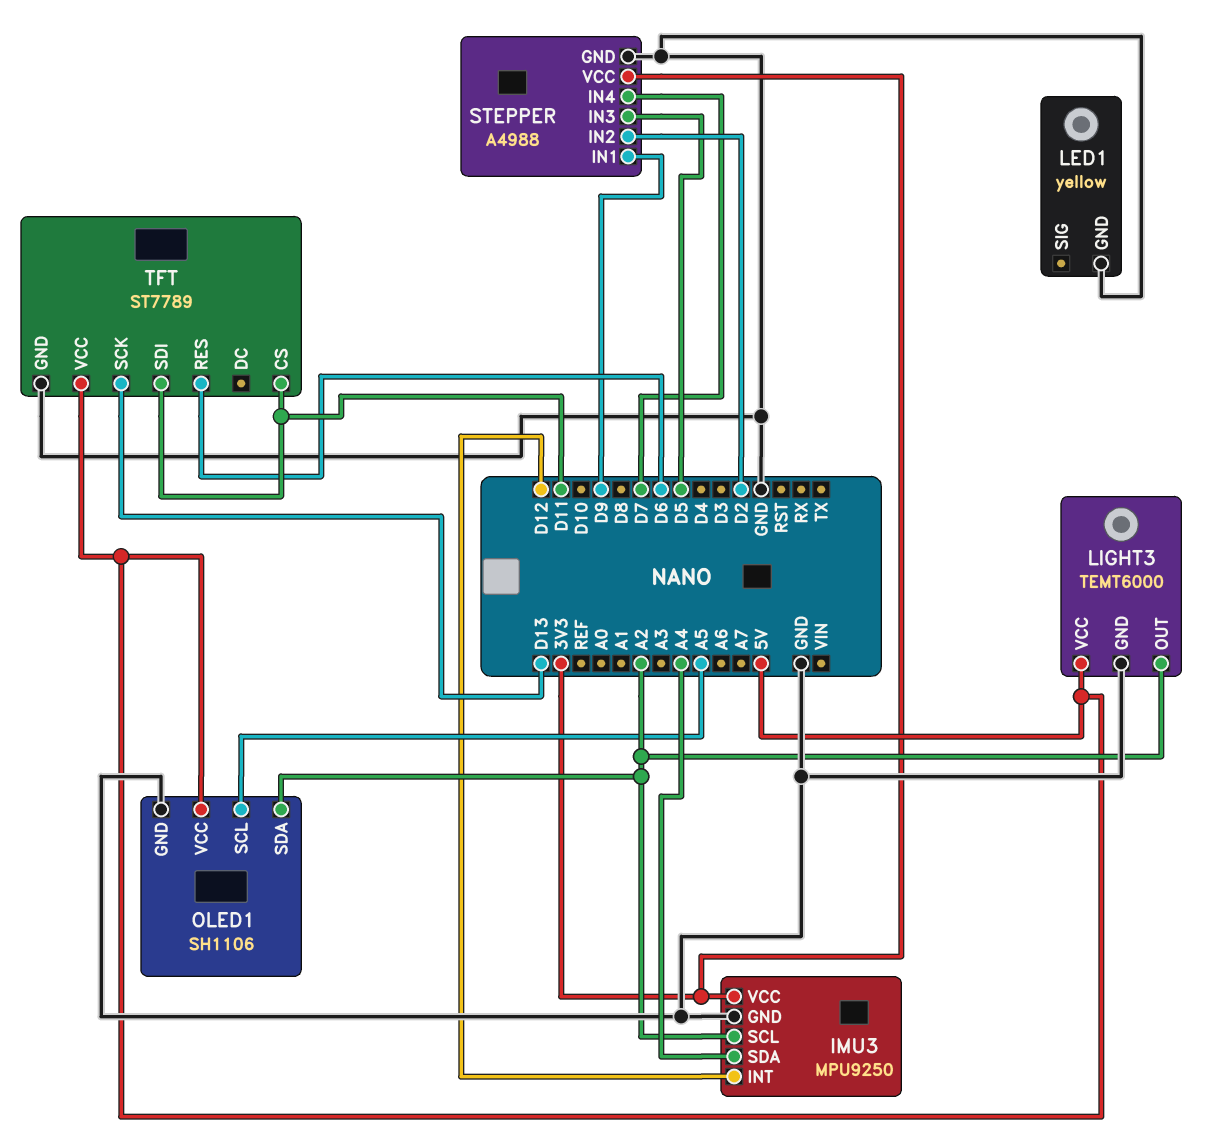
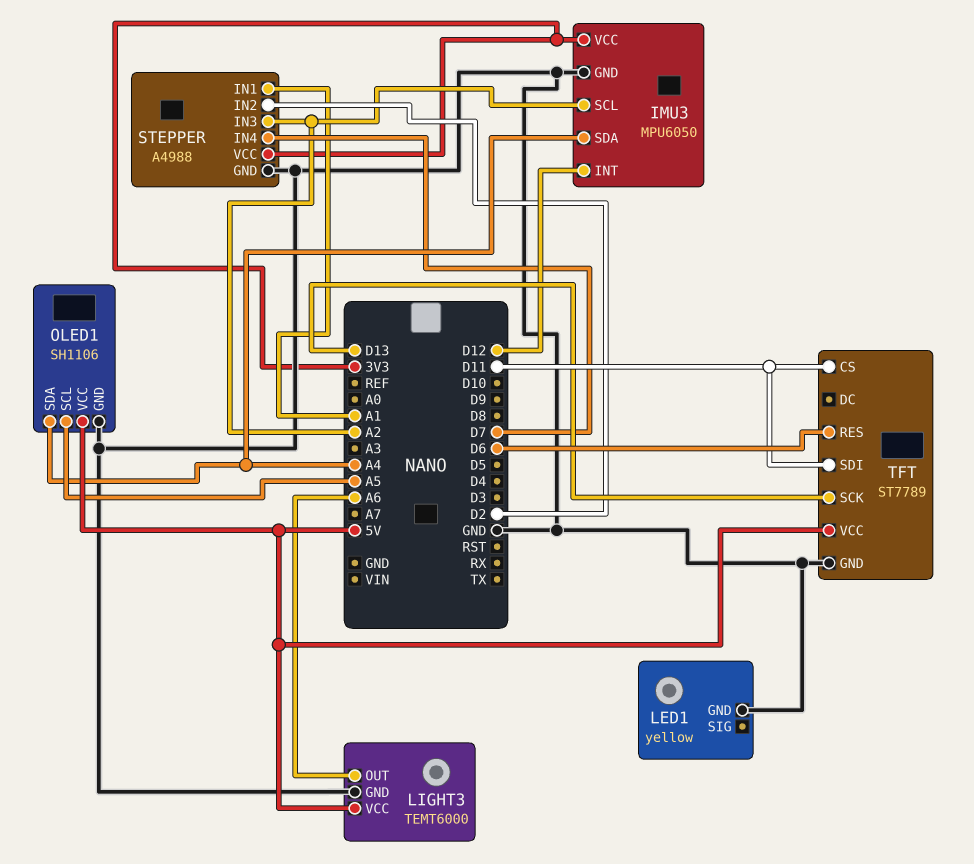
IMU3: MPU9250 -> MPU6050
LIGHT3 pin OUT: A2 -> A6
OLED1 pin SDA: A2 -> A4
STEPPER pin IN1: D9 -> A1
STEPPER pin IN3: D5 -> A2

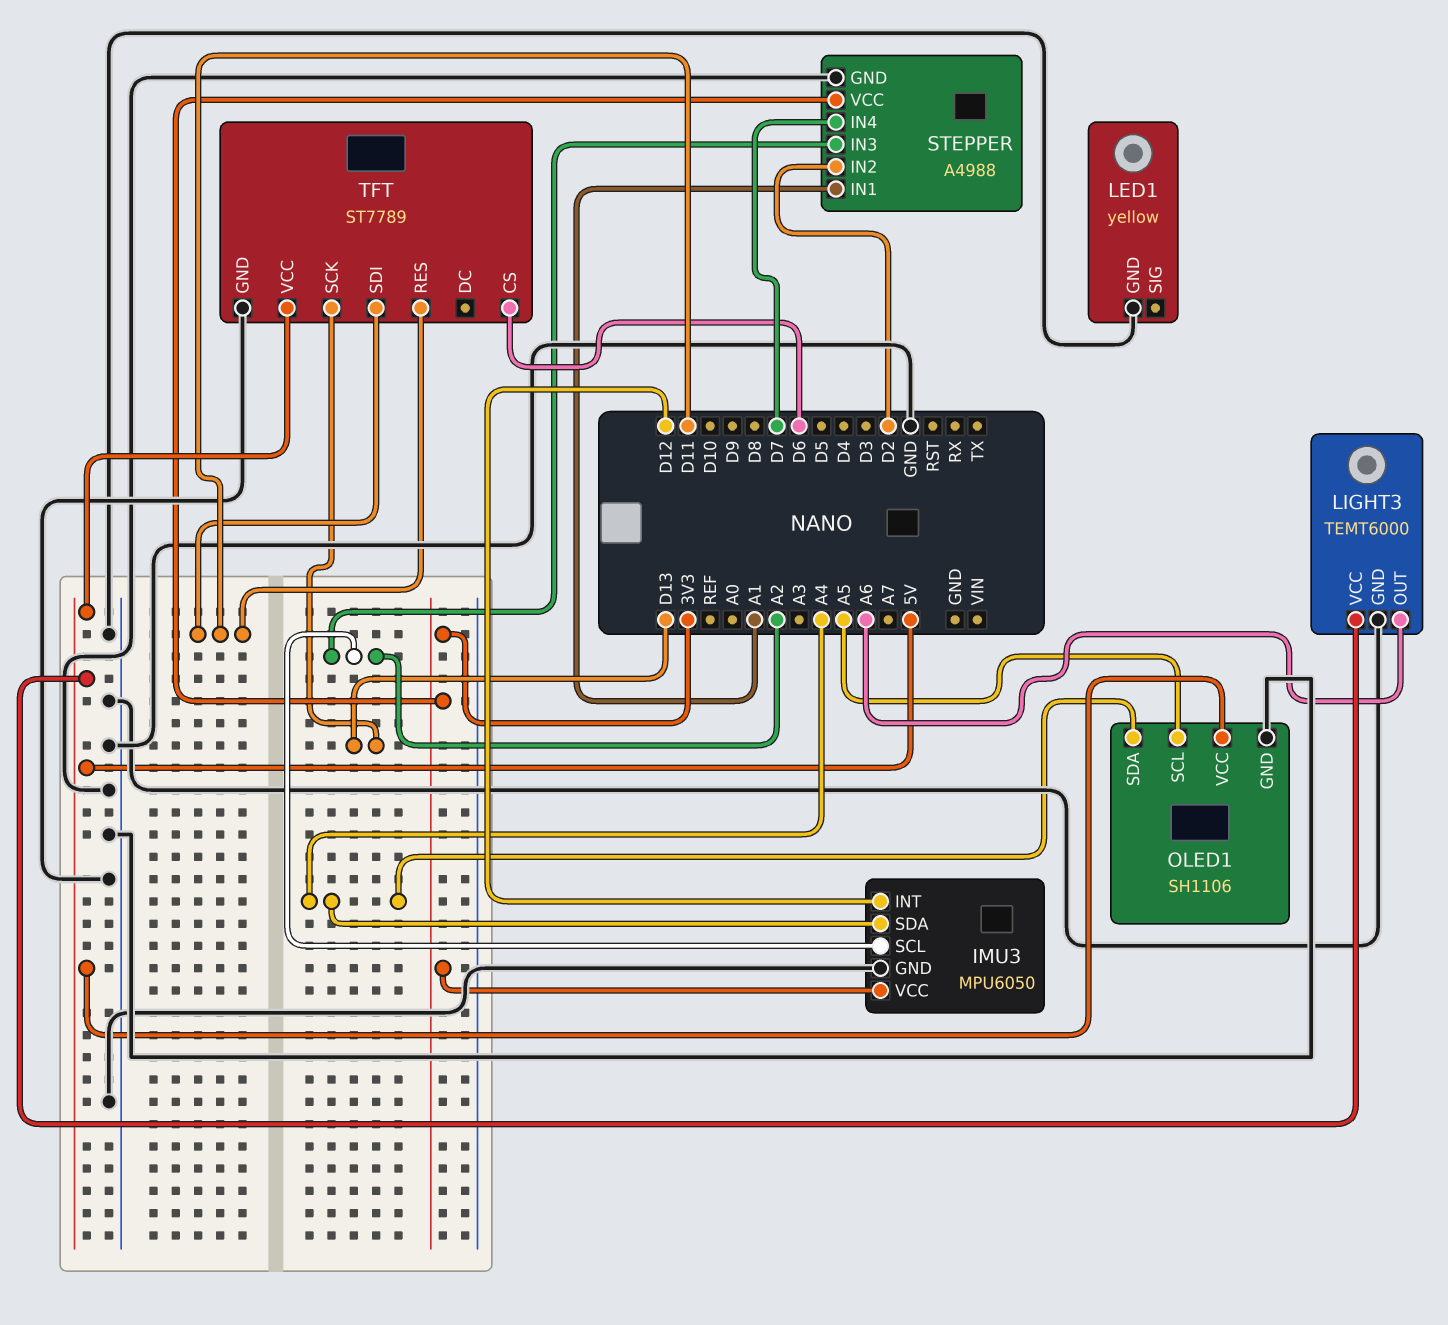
TFT pin CS: D11 -> D6
TFT pin RES: D6 -> D11

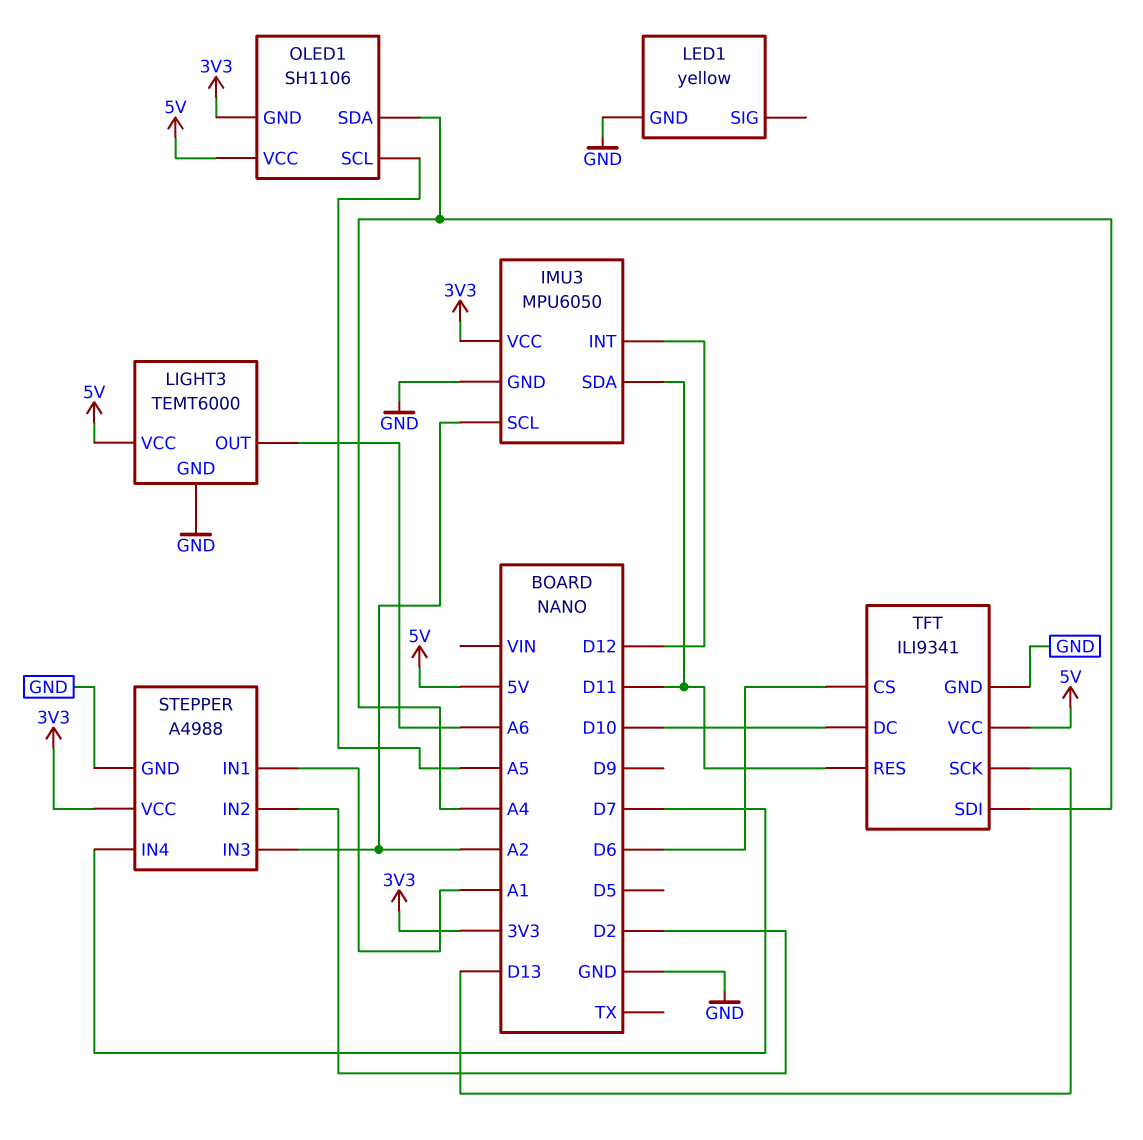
IMU3 pin SDA: A4 -> D11
OLED1 pin GND: GND -> 3V3
TFT: ST7789 -> ILI9341
TFT pin DC: none -> D10
TFT pin SDI: D11 -> A4

